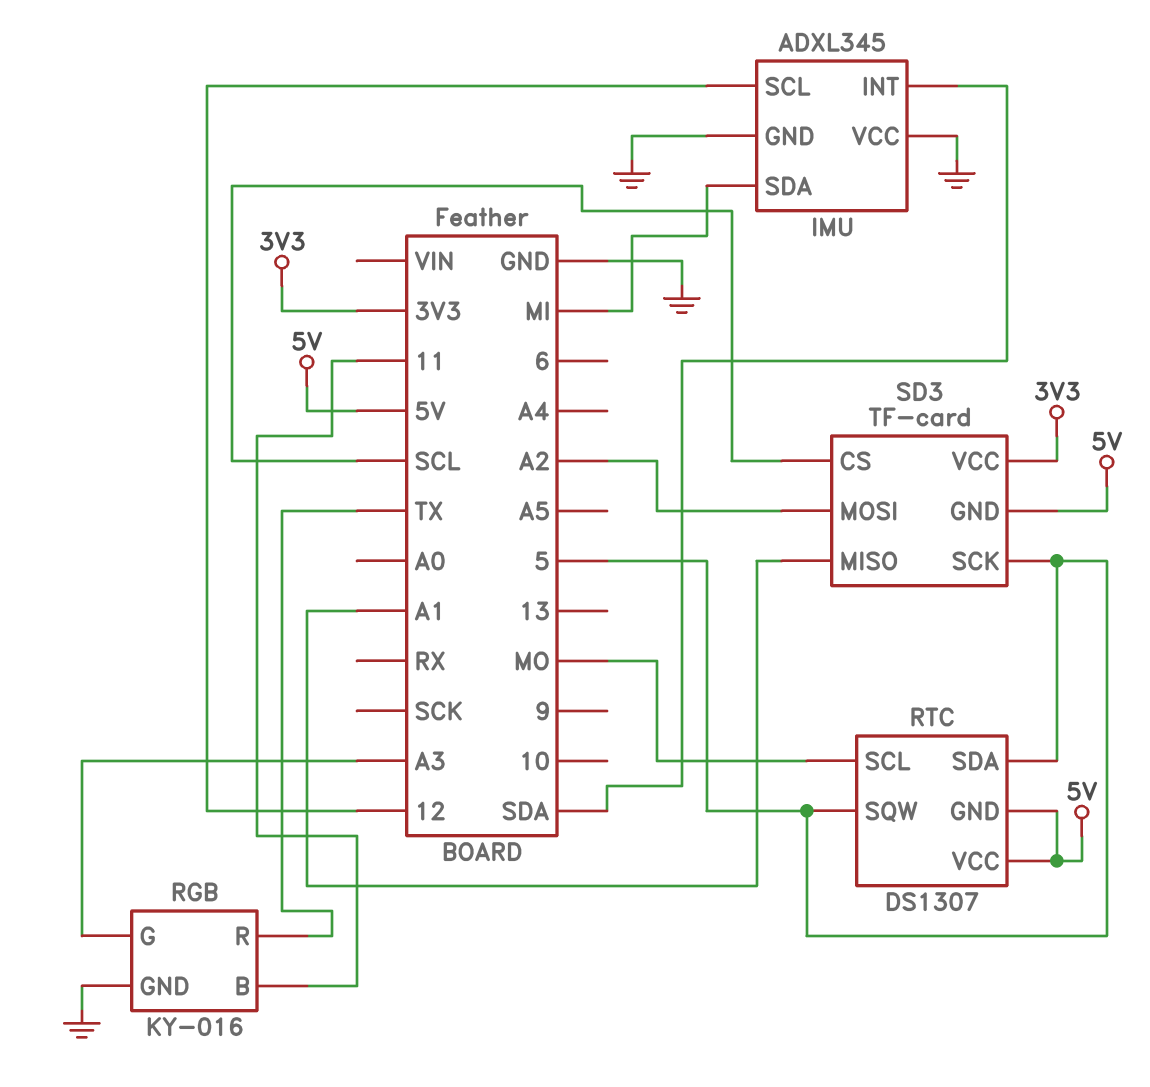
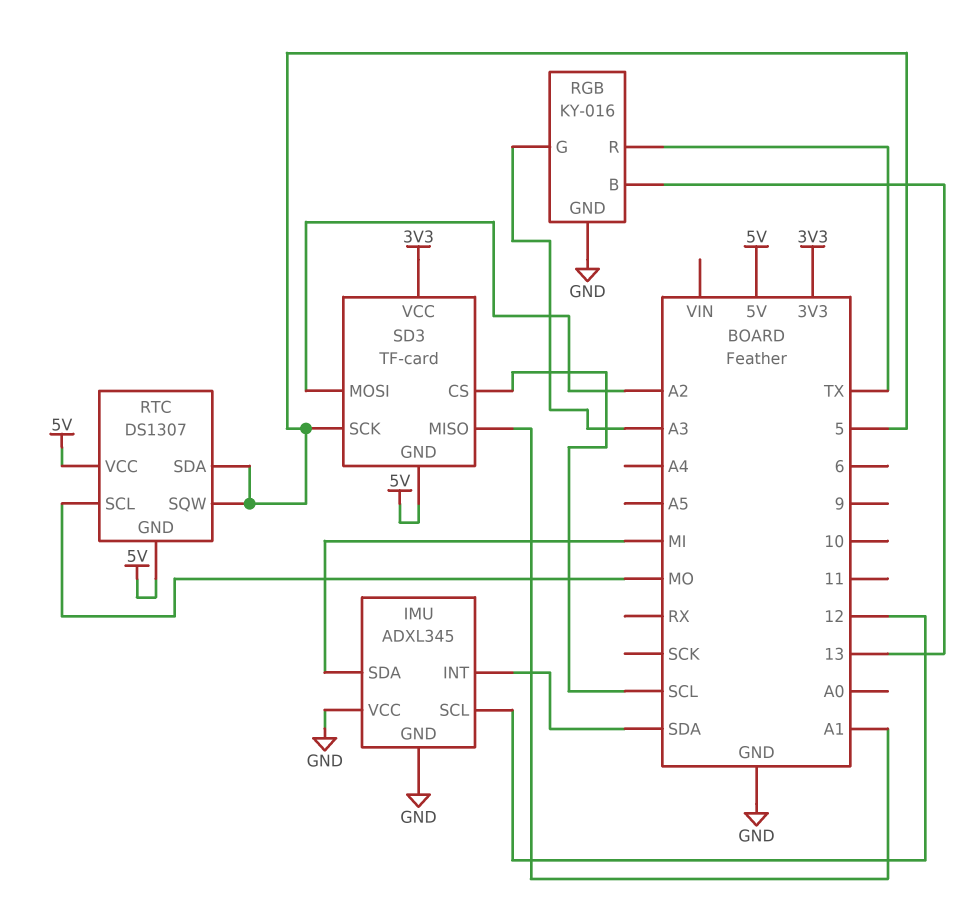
RGB pin B: 11 -> 13

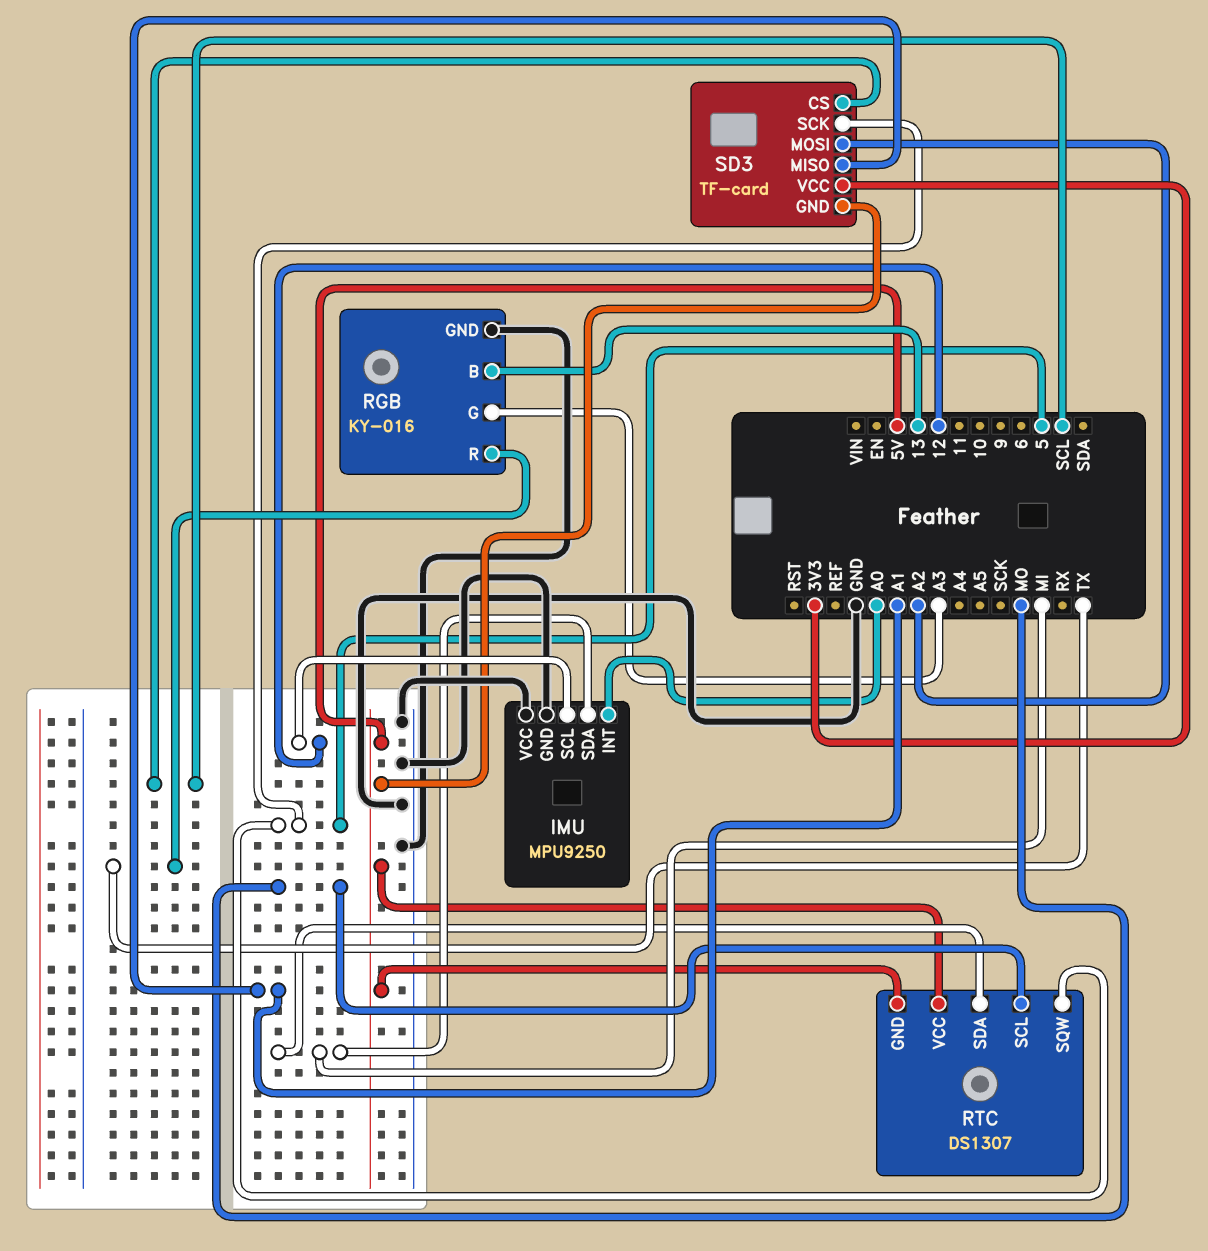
IMU: ADXL345 -> MPU9250
IMU pin INT: SDA -> A0
RTC pin SDA: 5 -> MI

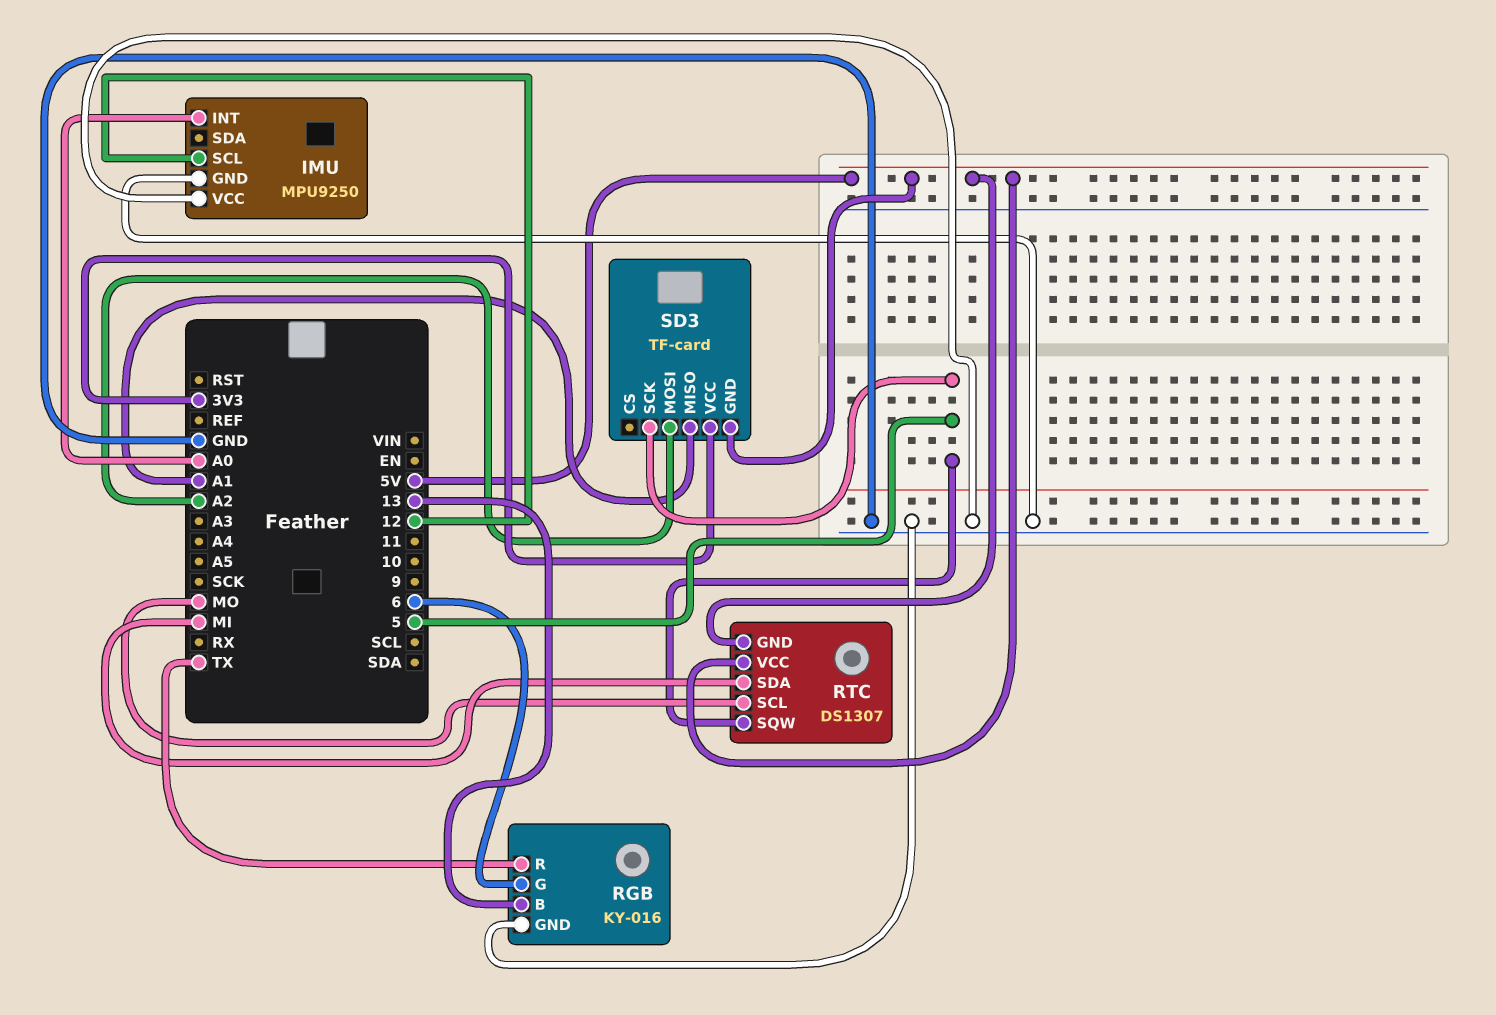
IMU pin SDA: MI -> none
RGB pin G: A3 -> 6
SD3 pin CS: SCL -> none

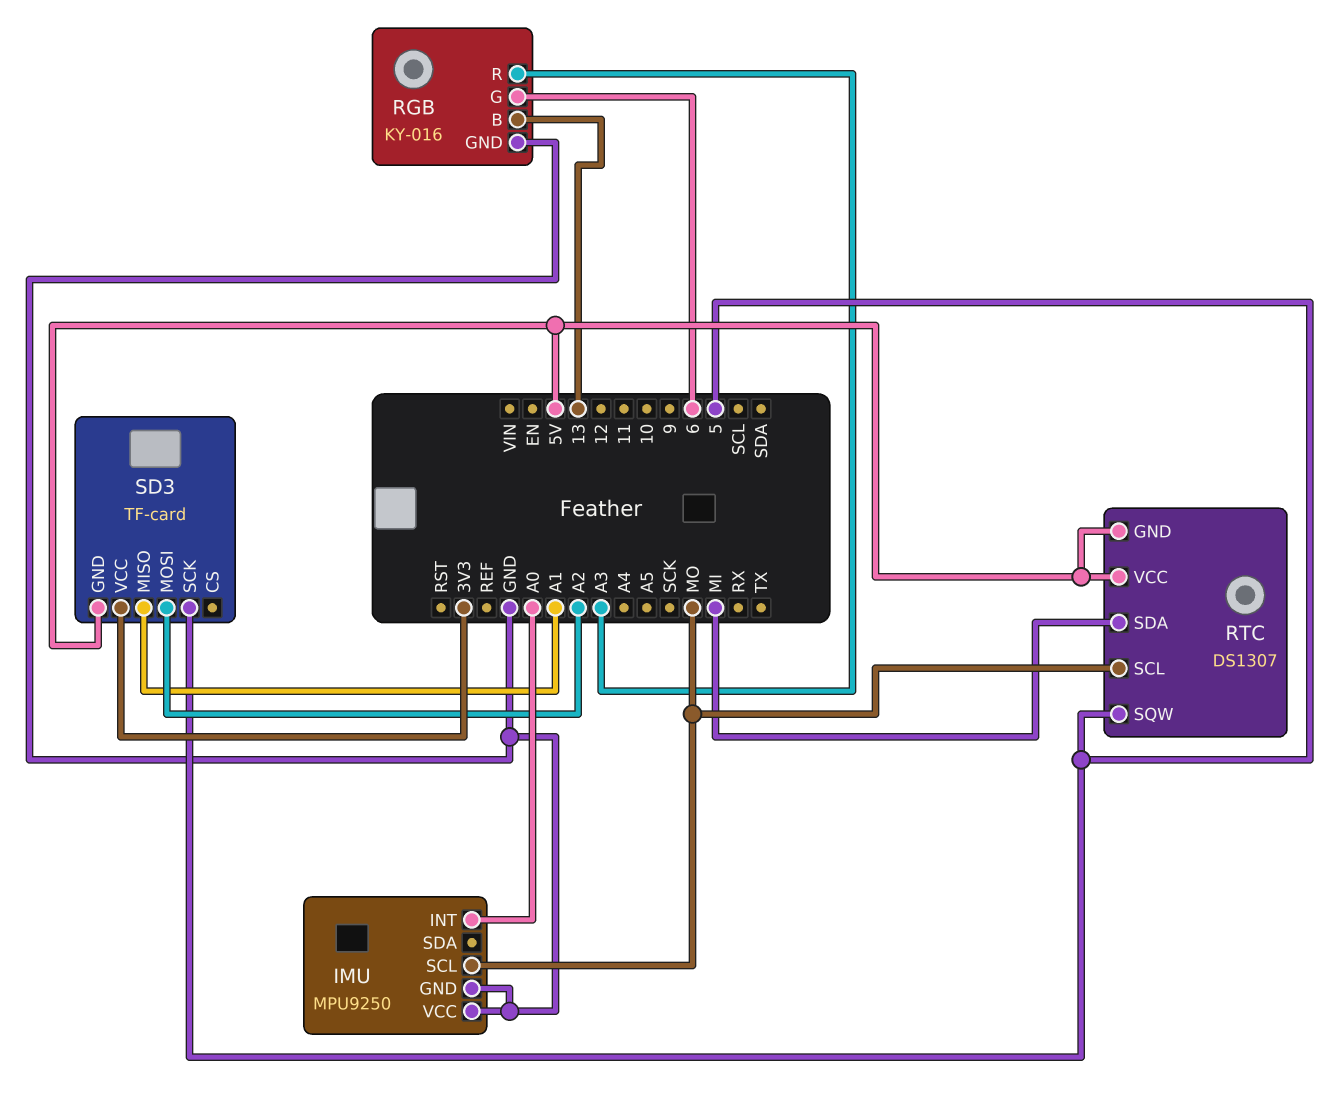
IMU pin SCL: 12 -> MO
RGB pin R: TX -> A3

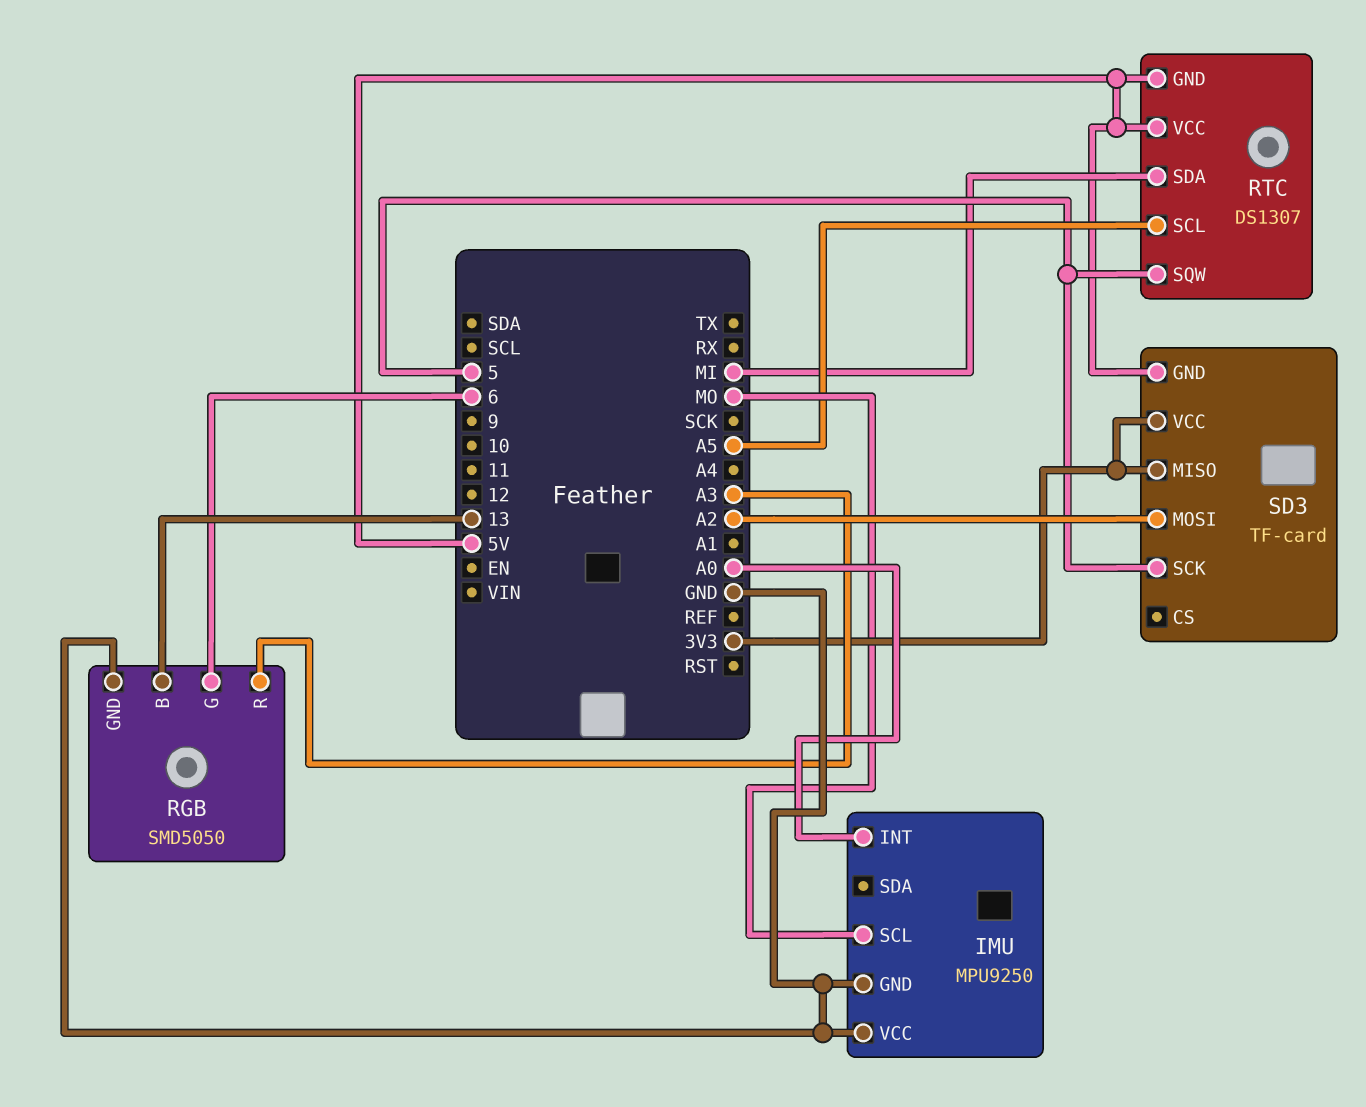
RGB: KY-016 -> SMD5050
RTC pin SCL: MO -> A5
SD3 pin MISO: A1 -> 3V3

